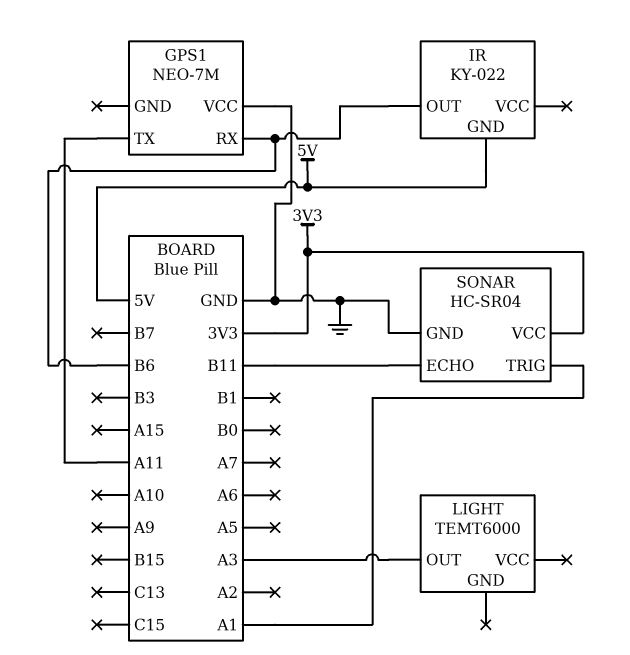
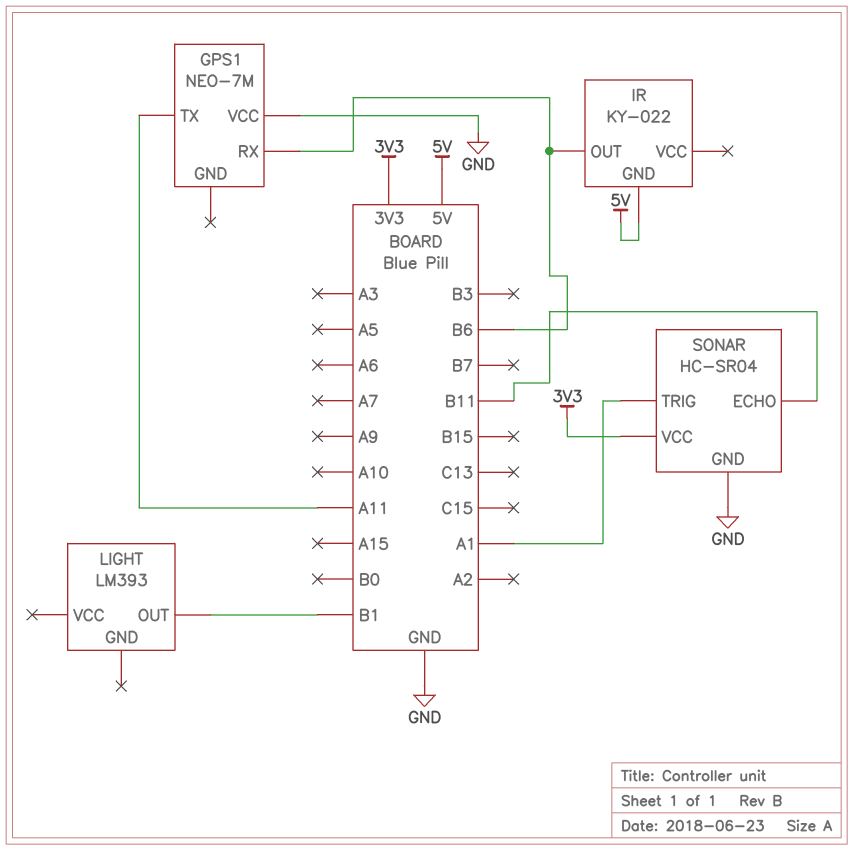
LIGHT: TEMT6000 -> LM393
LIGHT pin OUT: A3 -> B1

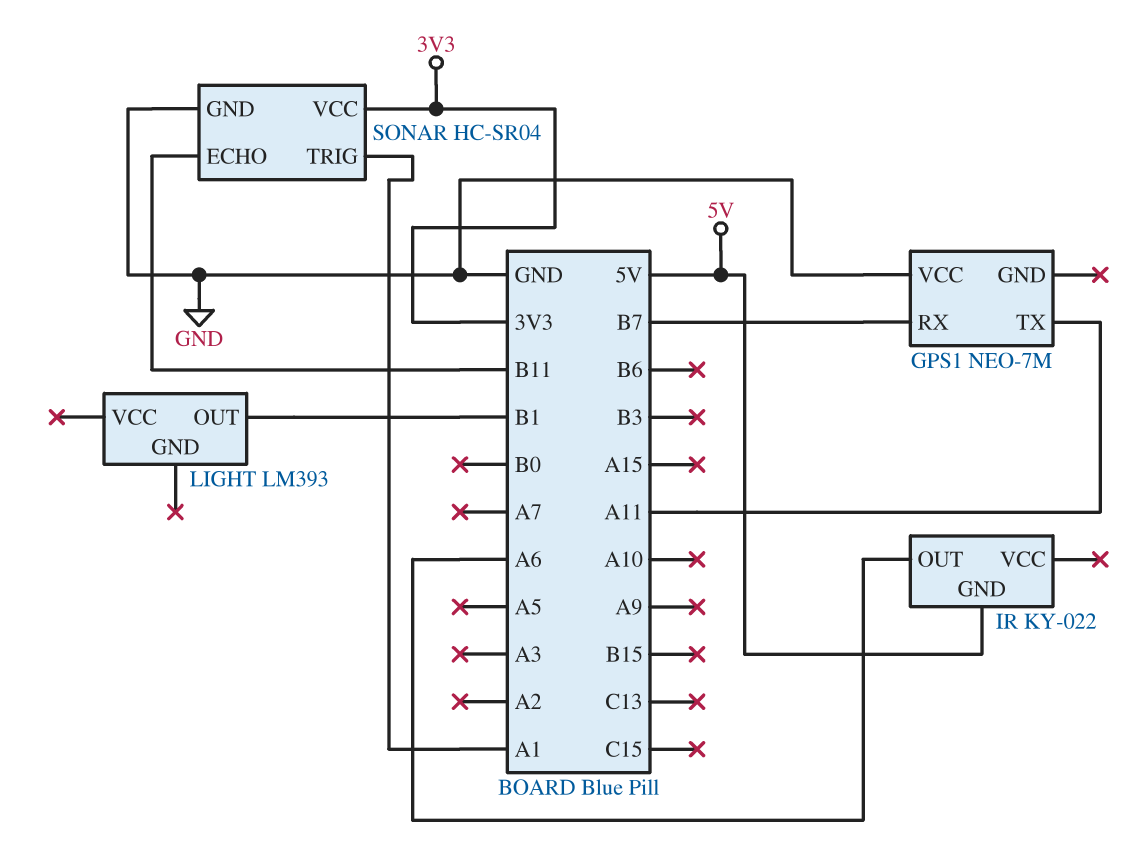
GPS1 pin RX: B6 -> B7
IR pin OUT: B6 -> A6

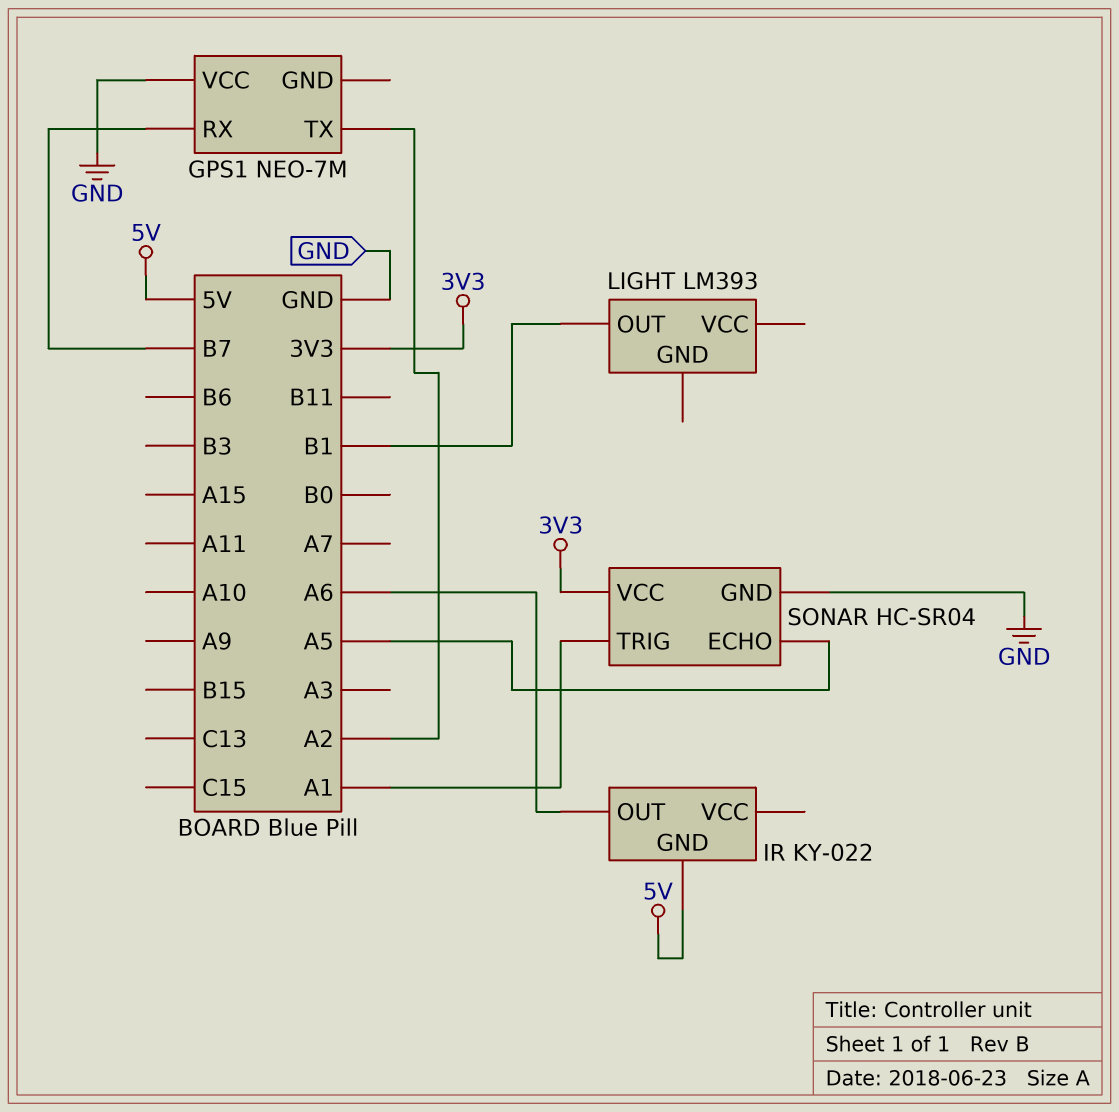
GPS1 pin TX: A11 -> A2
SONAR pin ECHO: B11 -> A5

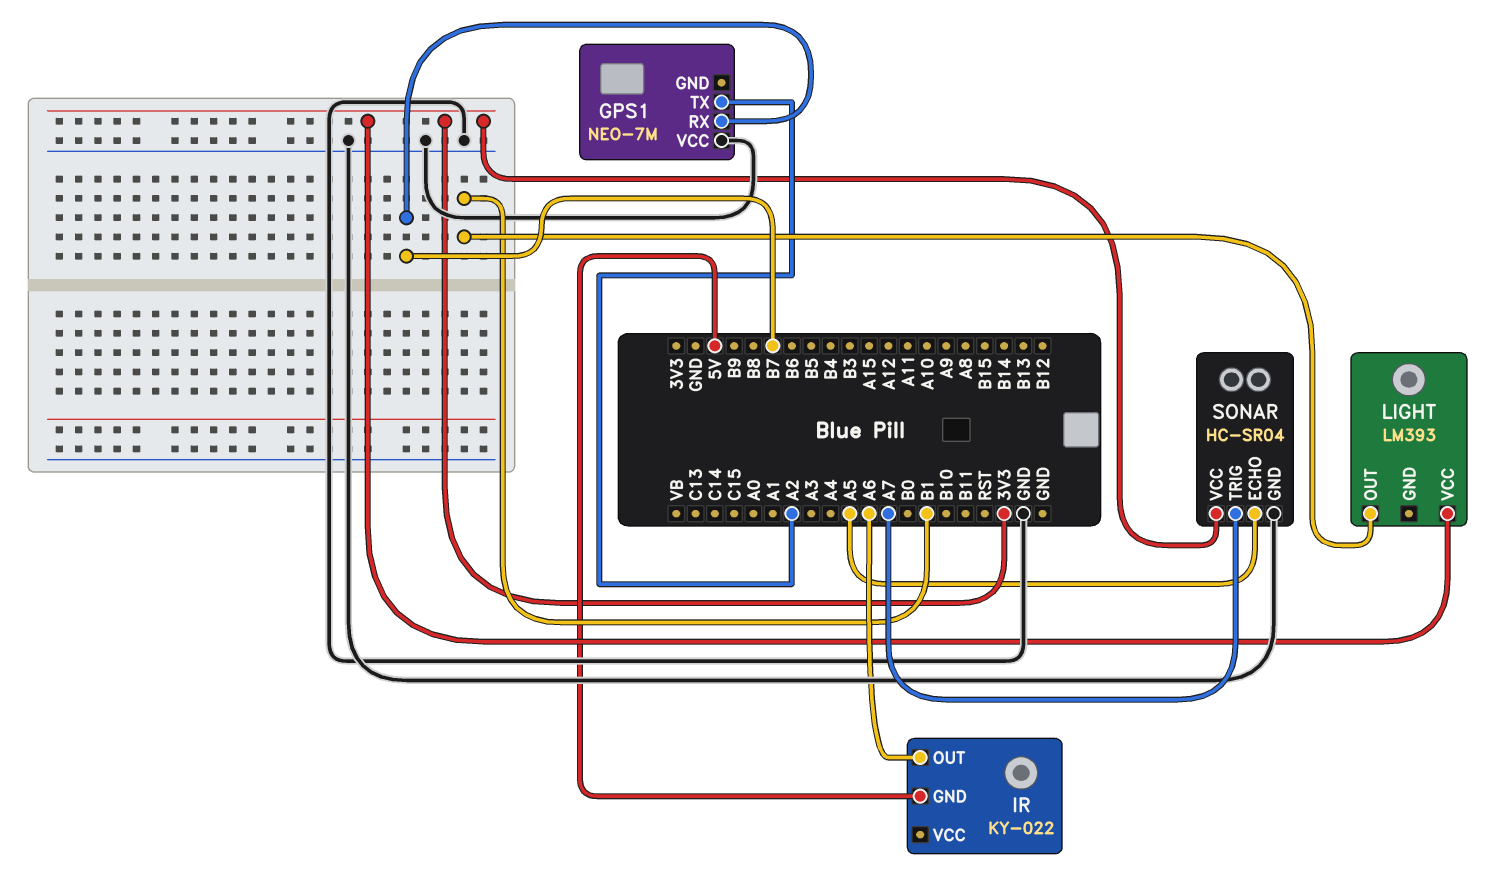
LIGHT pin VCC: none -> 3V3
SONAR pin TRIG: A1 -> A7

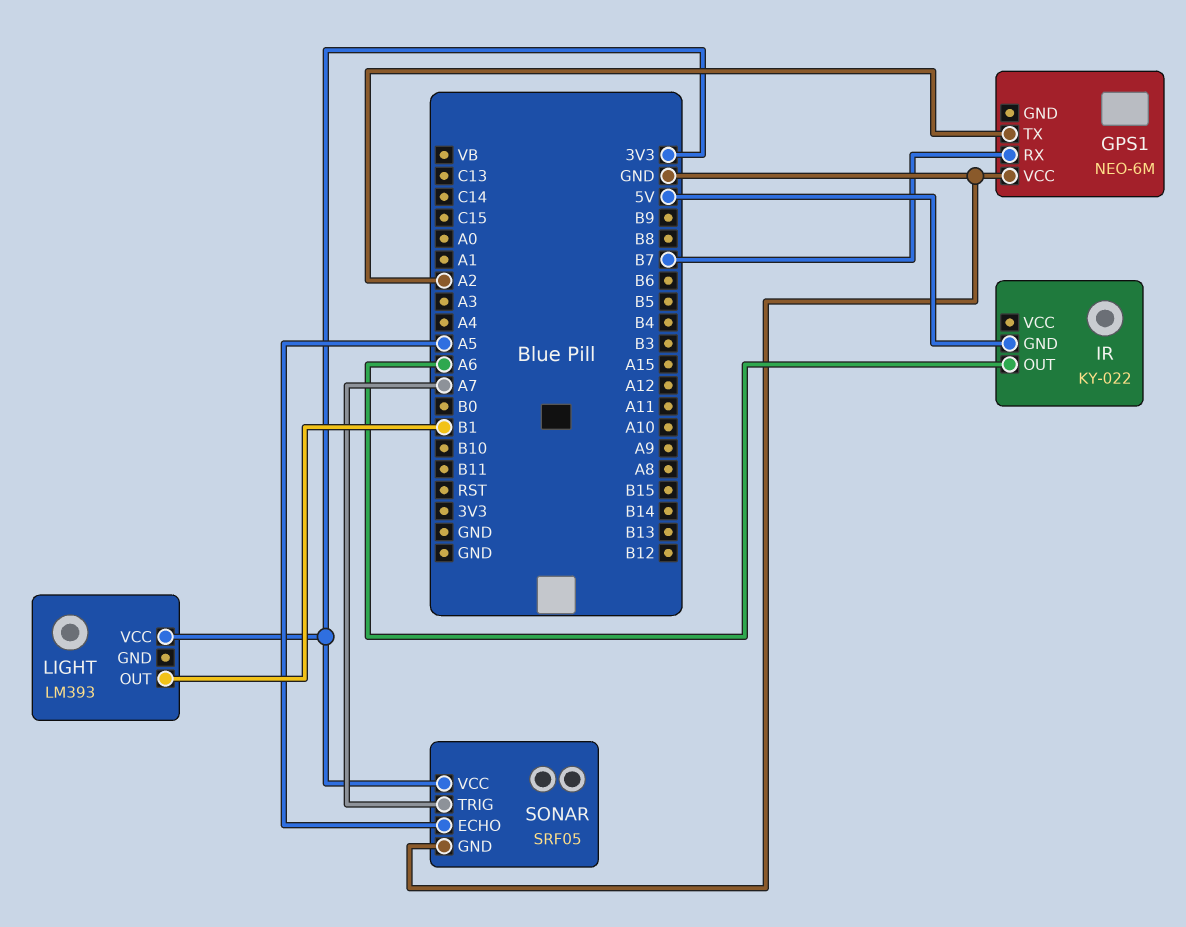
GPS1: NEO-7M -> NEO-6M
SONAR: HC-SR04 -> SRF05

